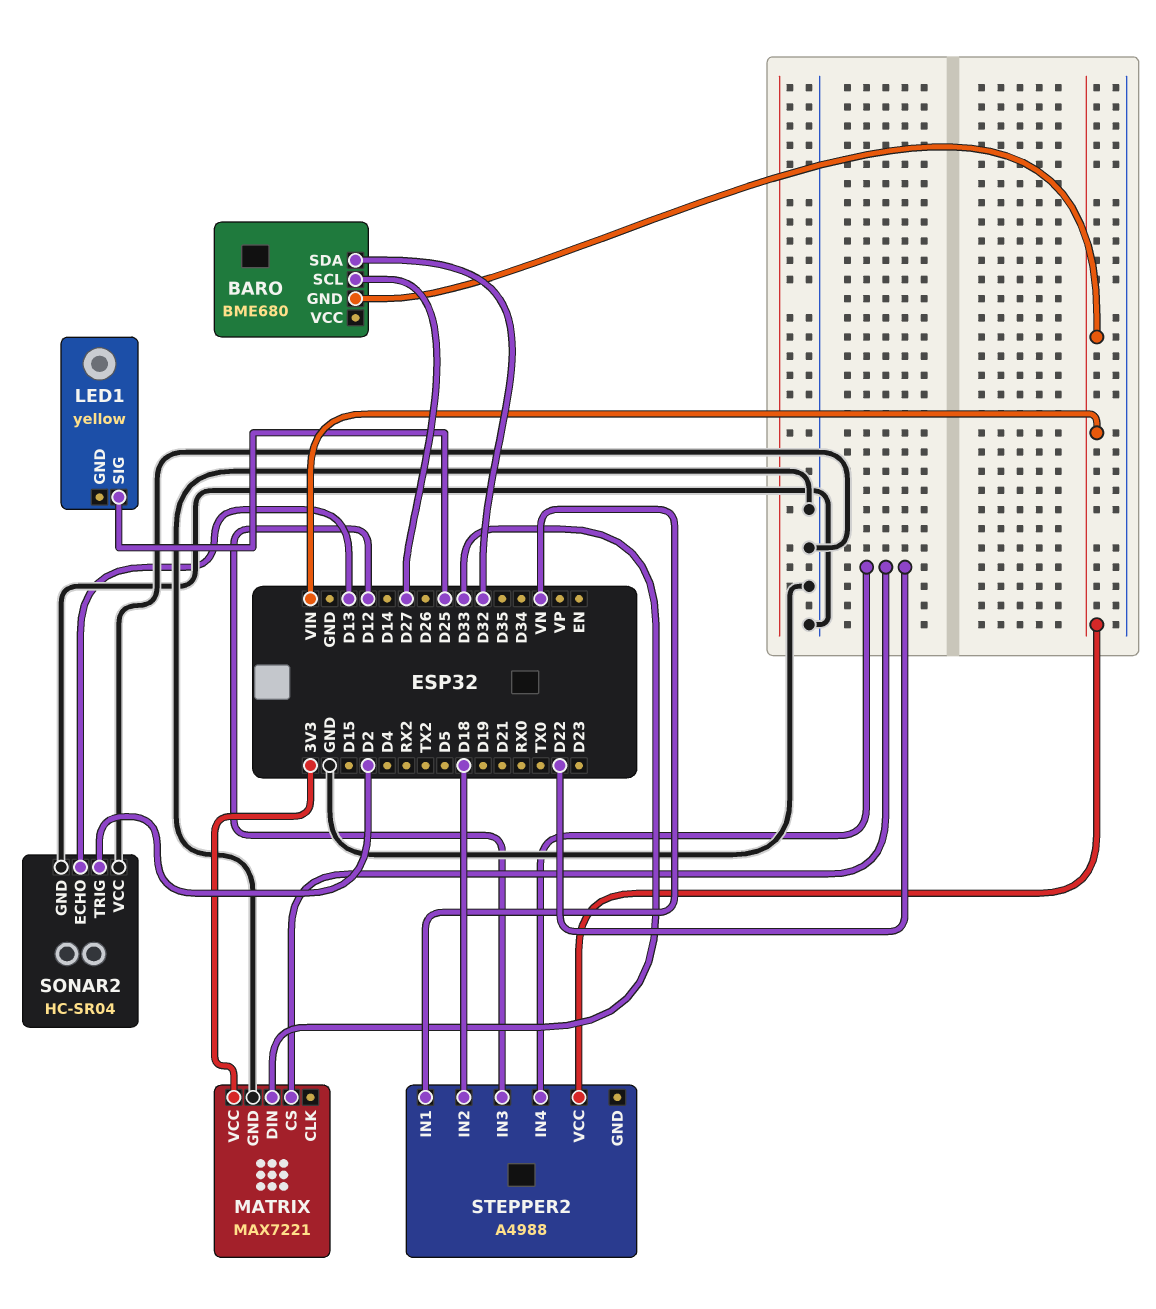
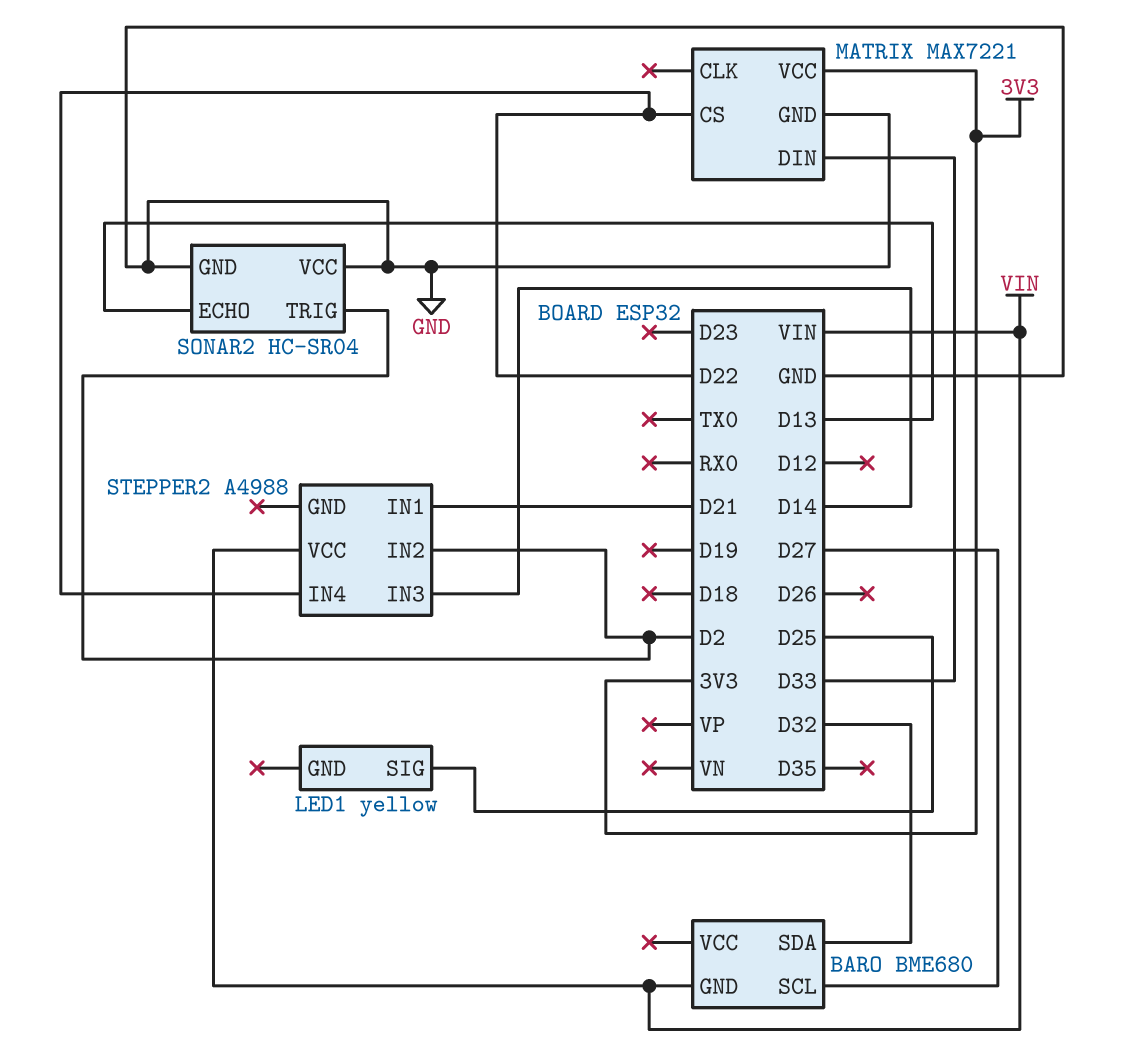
STEPPER2 pin IN1: VN -> D21
STEPPER2 pin IN2: D18 -> D2
STEPPER2 pin IN3: D12 -> D14

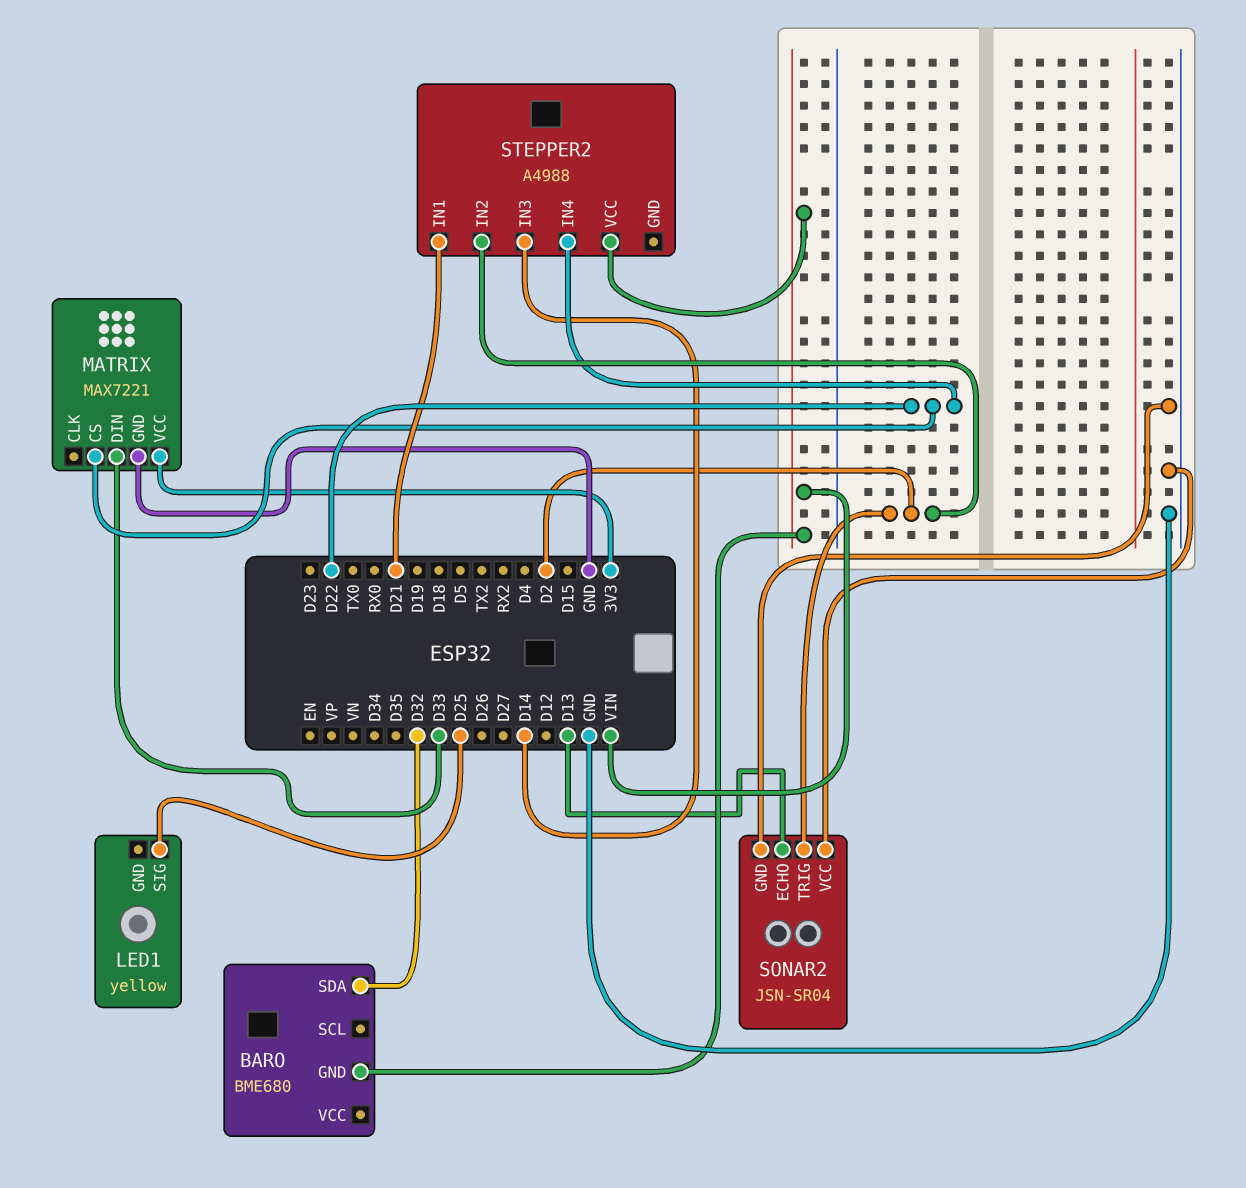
BARO pin SCL: D27 -> none
SONAR2: HC-SR04 -> JSN-SR04

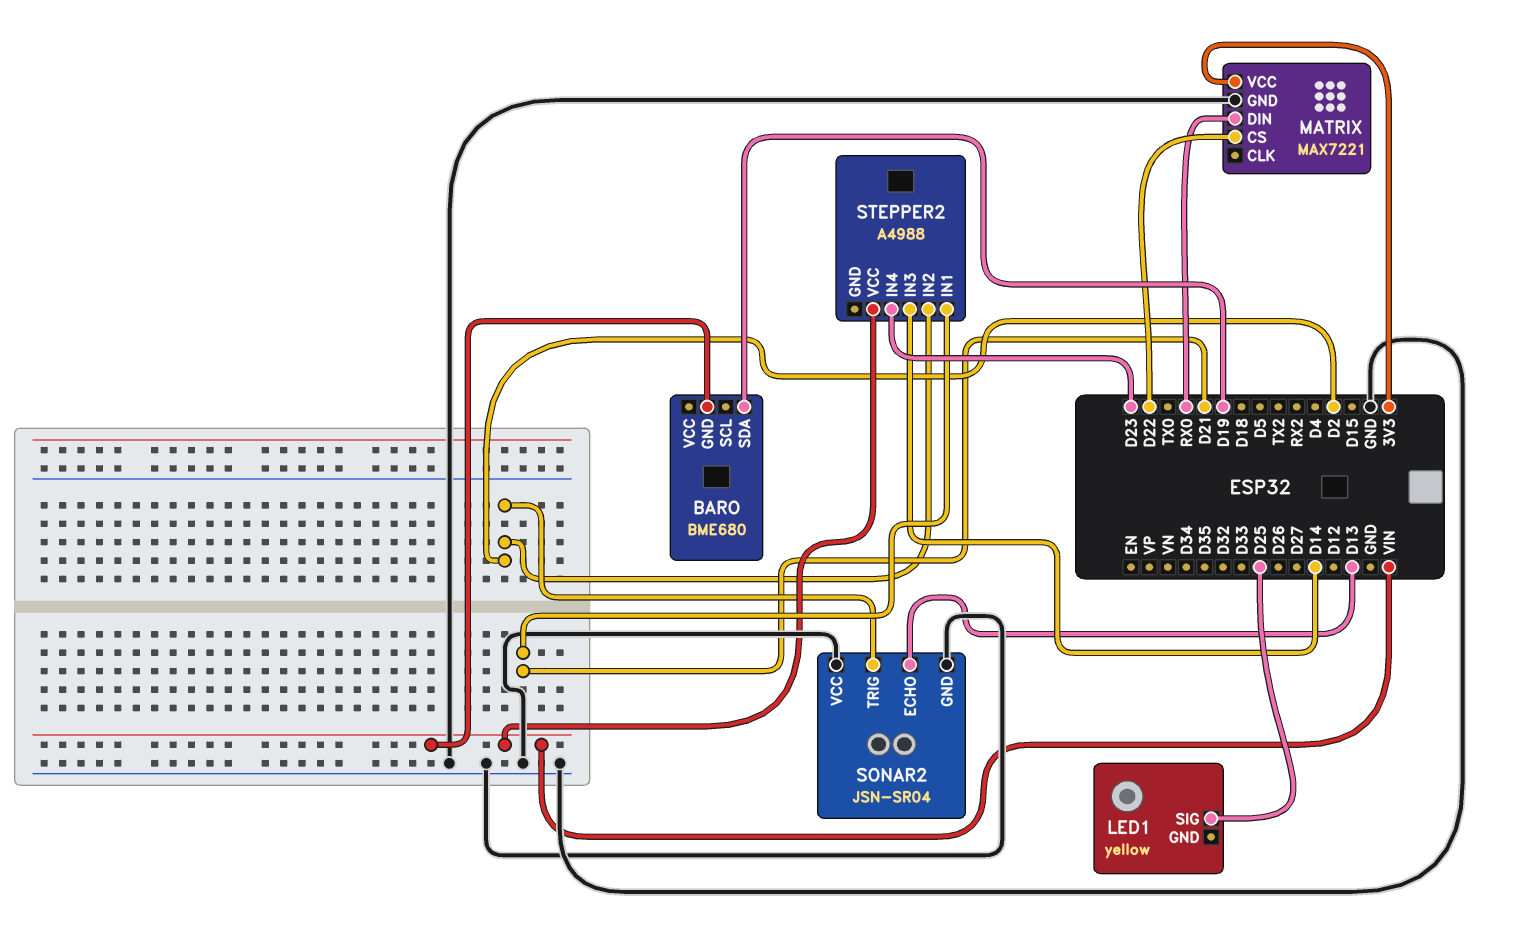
BARO pin SDA: D32 -> D19
MATRIX pin DIN: D33 -> RX0
STEPPER2 pin IN4: D22 -> D23

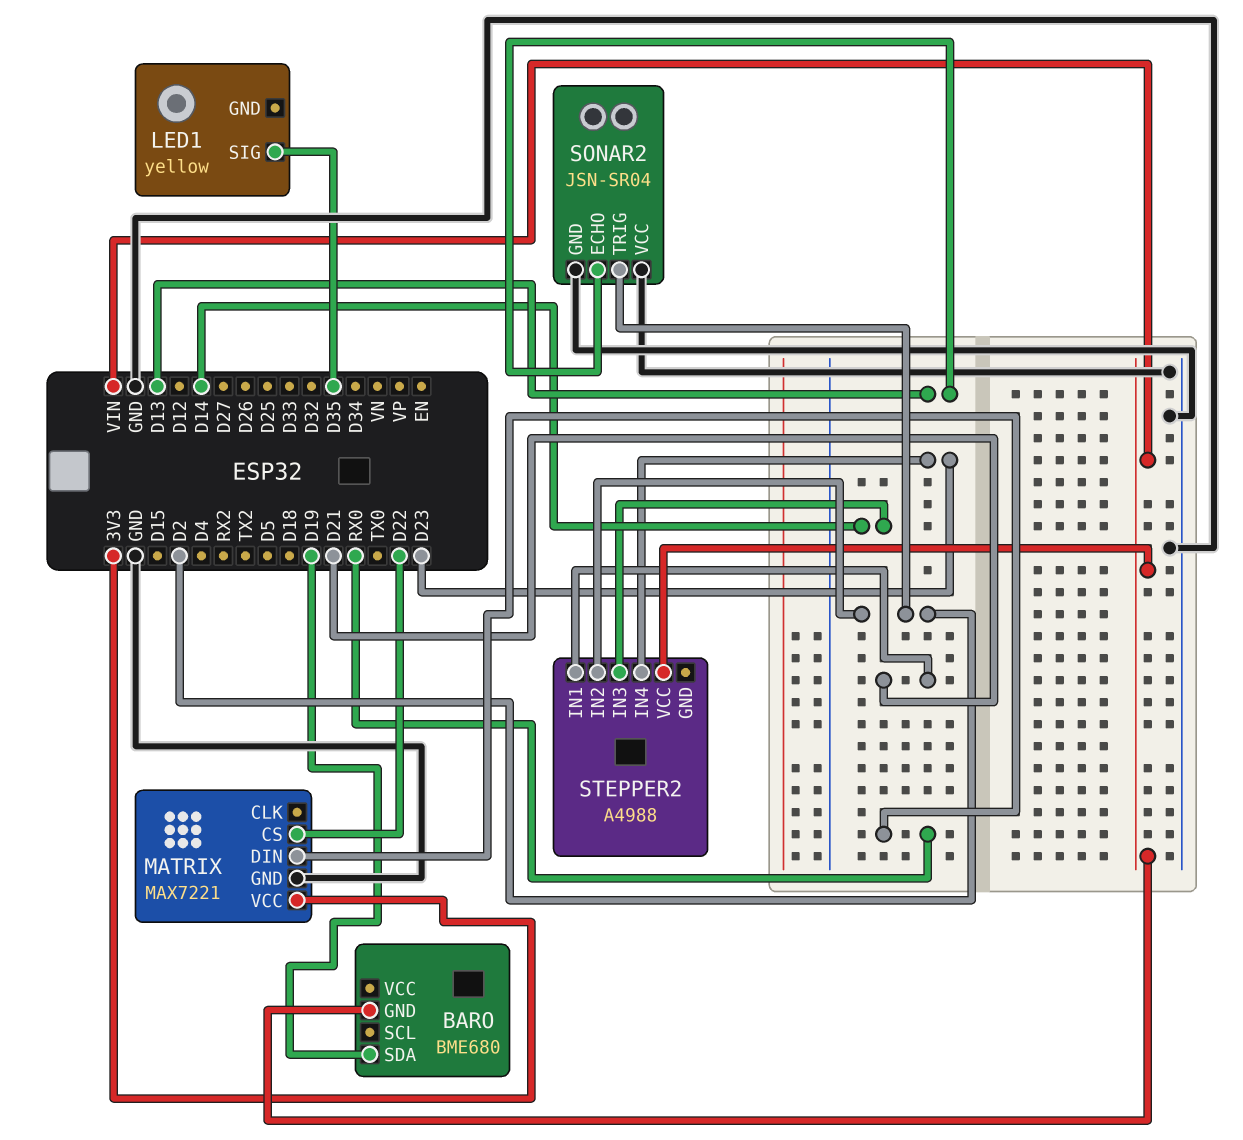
LED1 pin SIG: D25 -> D35

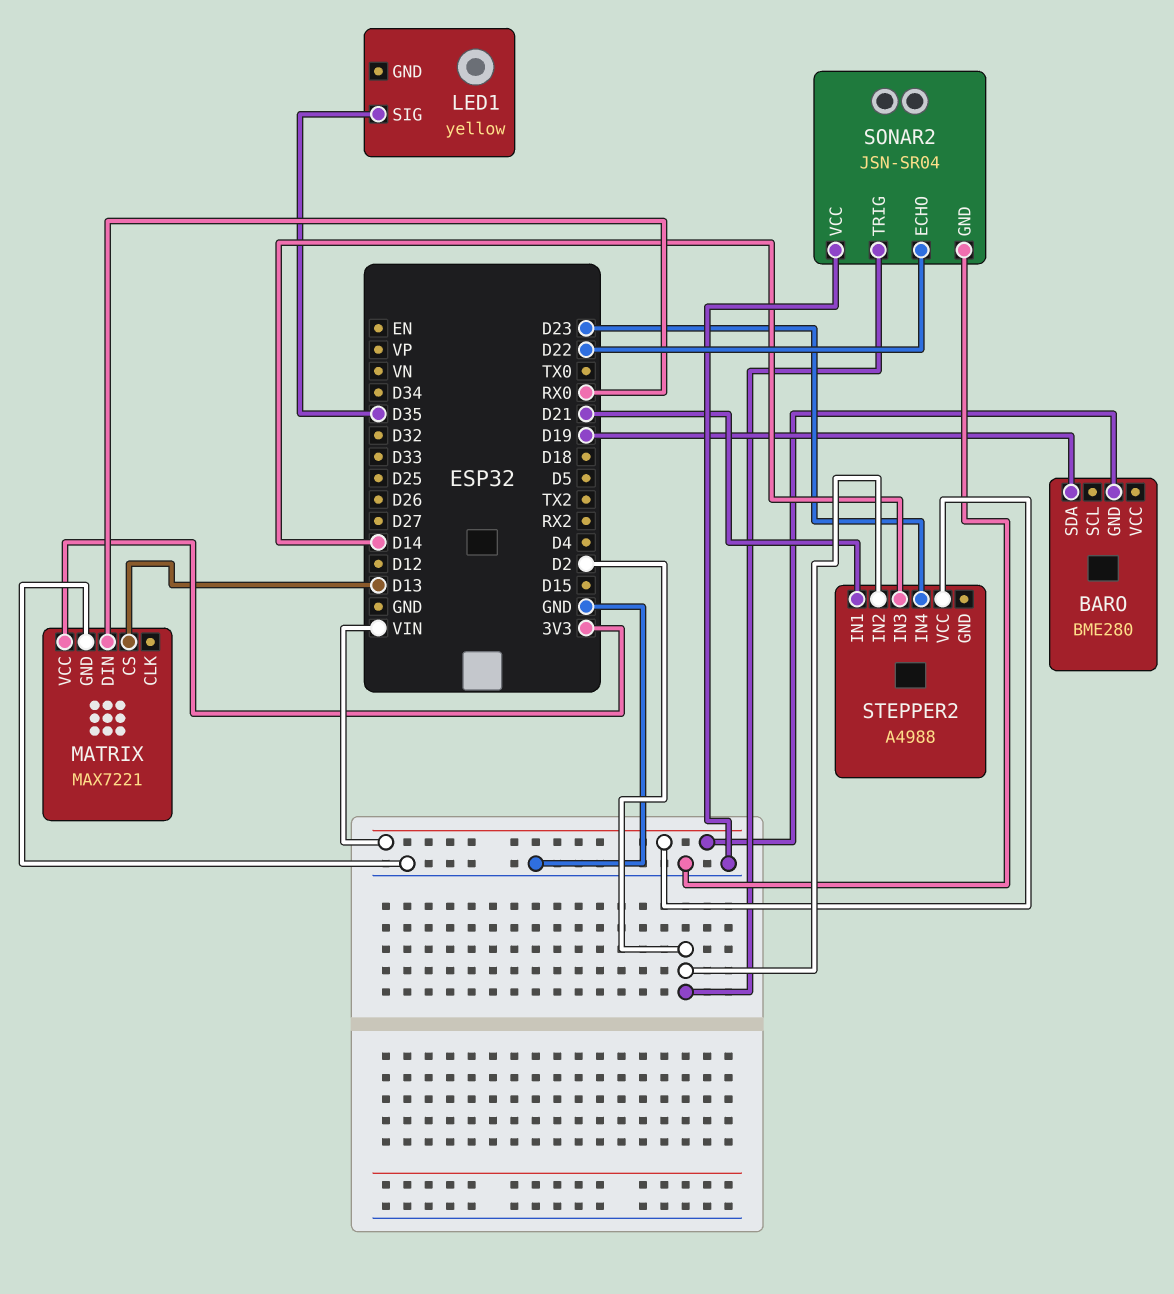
BARO: BME680 -> BME280
MATRIX pin CS: D22 -> D13
SONAR2 pin ECHO: D13 -> D22

